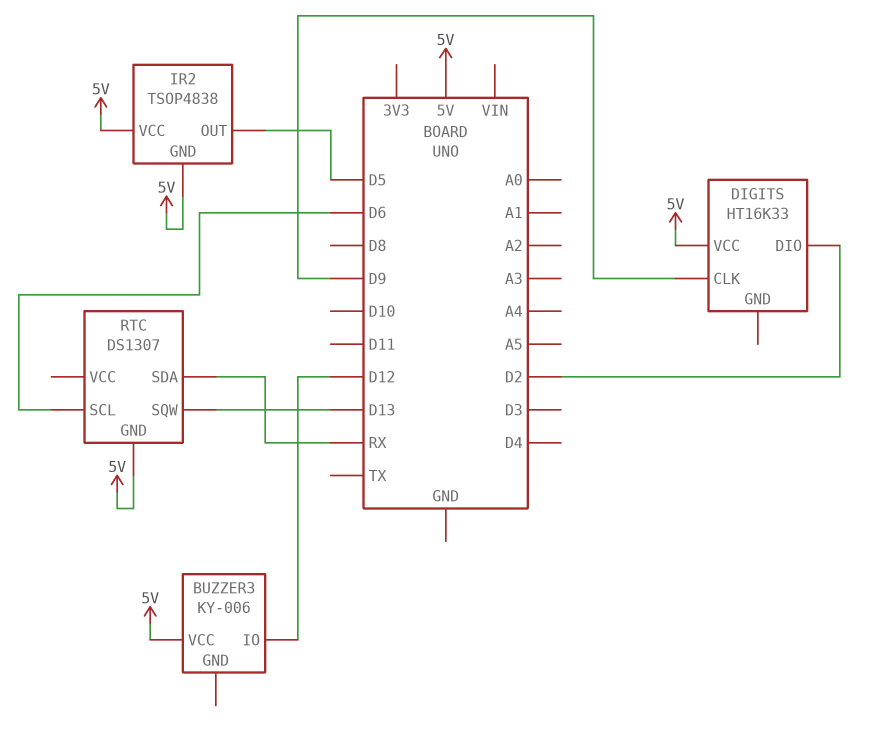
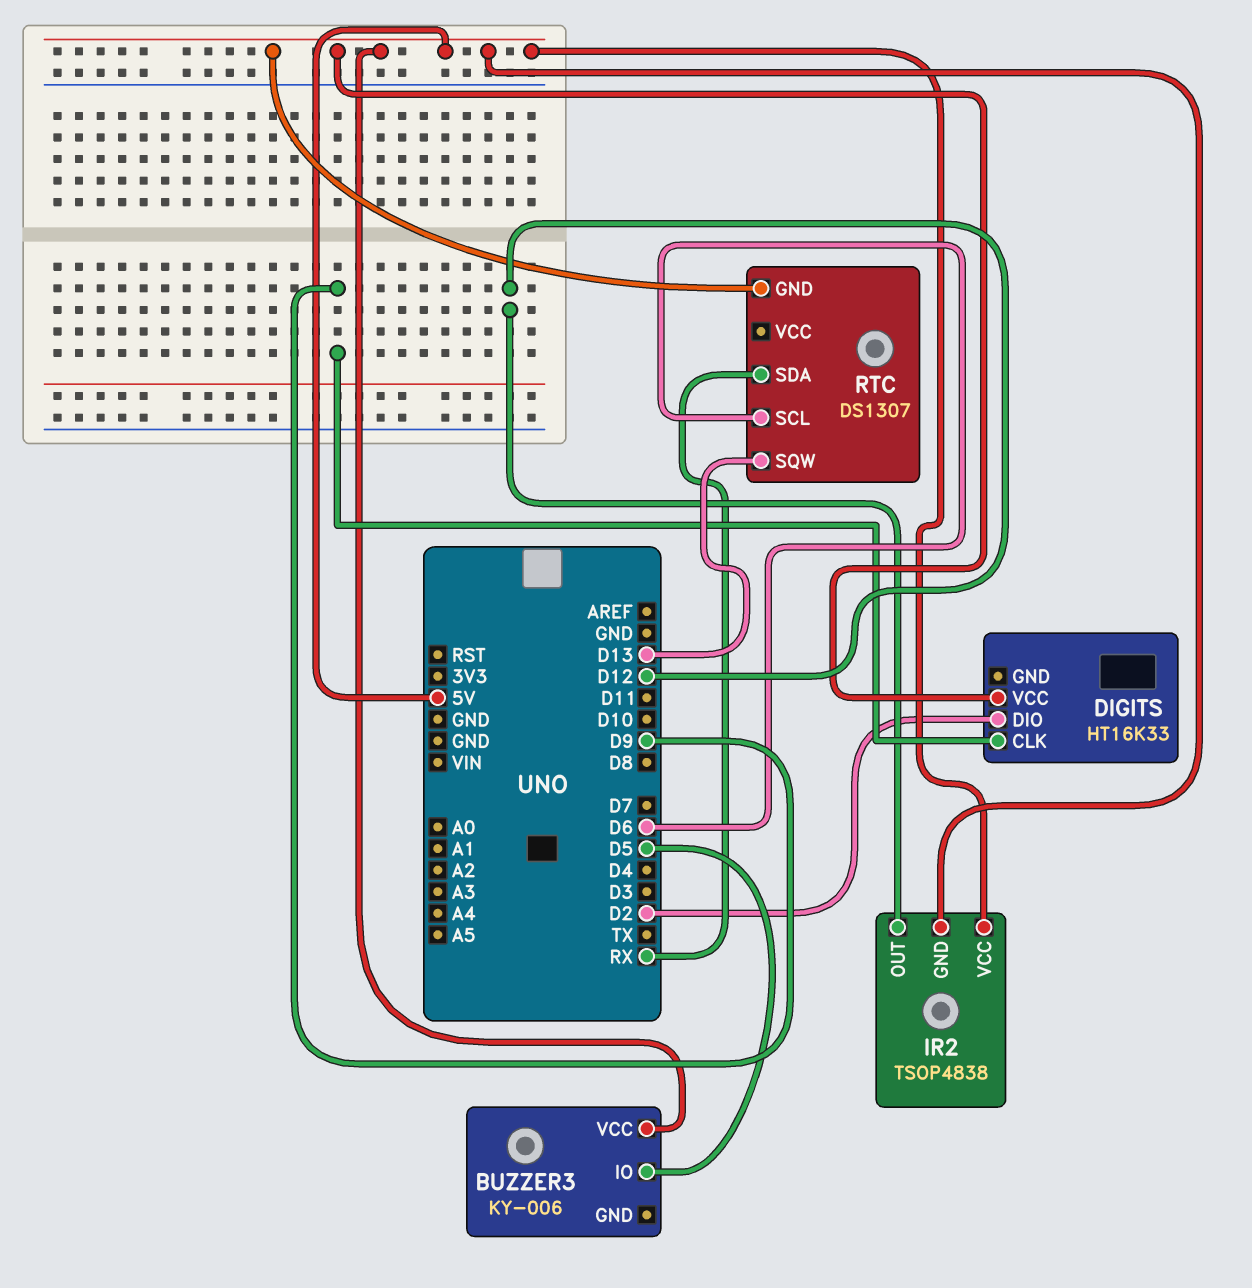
BUZZER3 pin IO: D12 -> D5
IR2 pin OUT: D5 -> D12

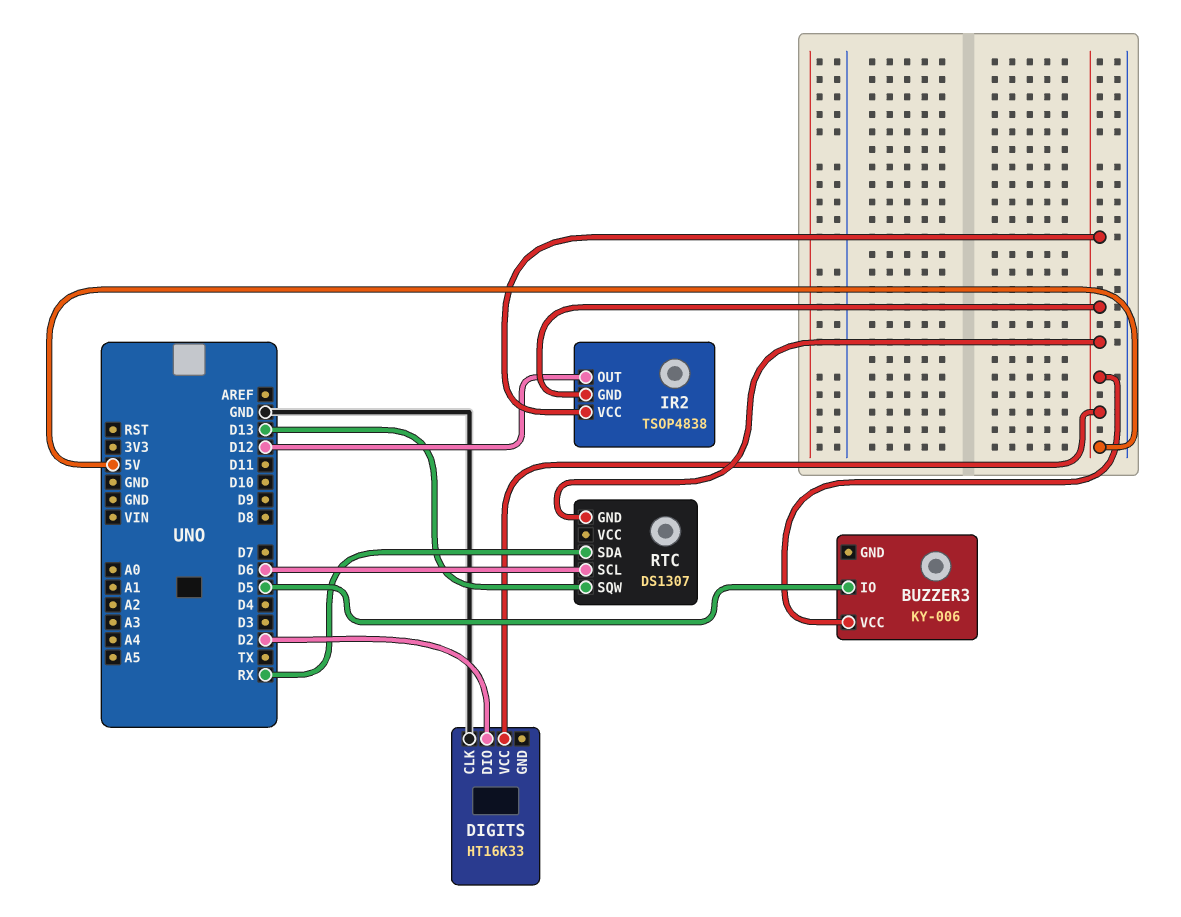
DIGITS pin CLK: D9 -> GND

